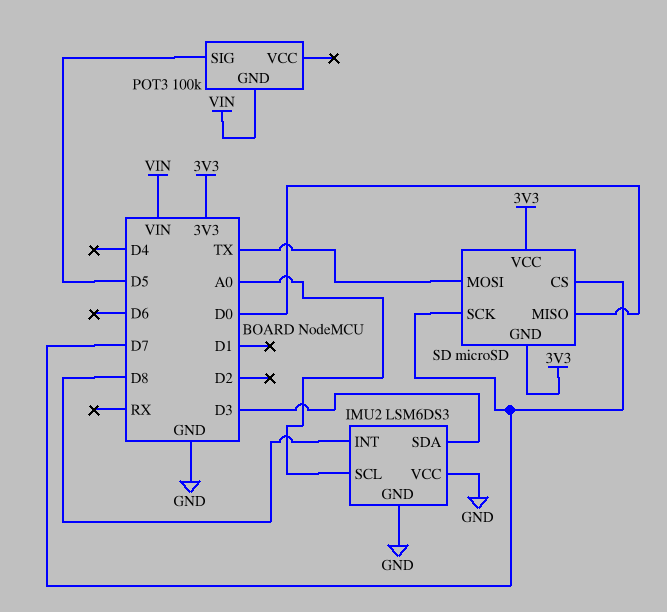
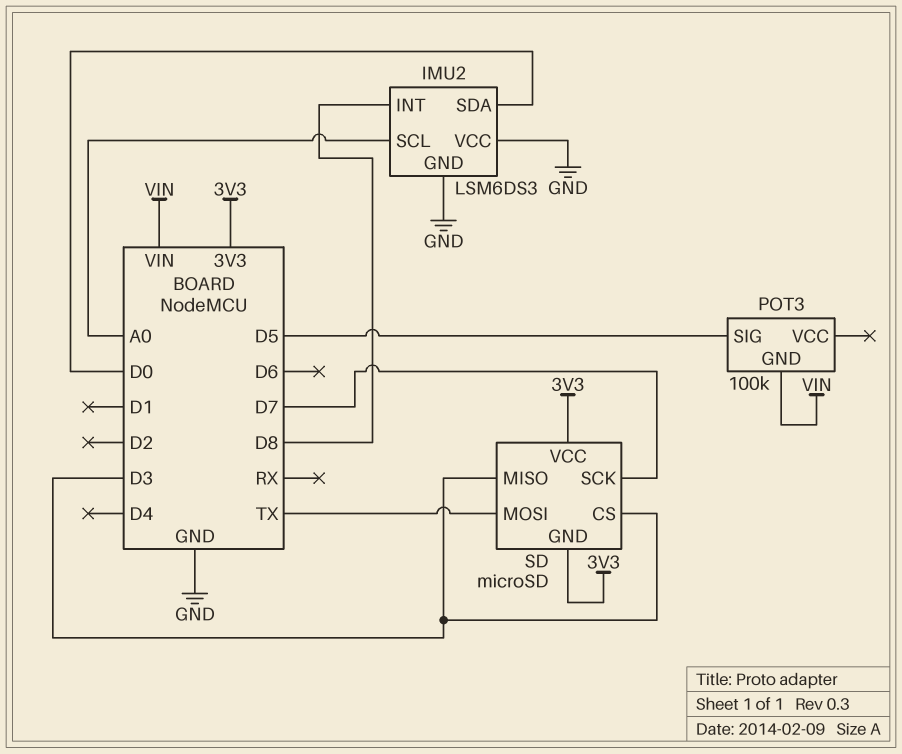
IMU2 pin SDA: D3 -> D0
SD pin CS: D7 -> D3
SD pin MISO: D0 -> D3

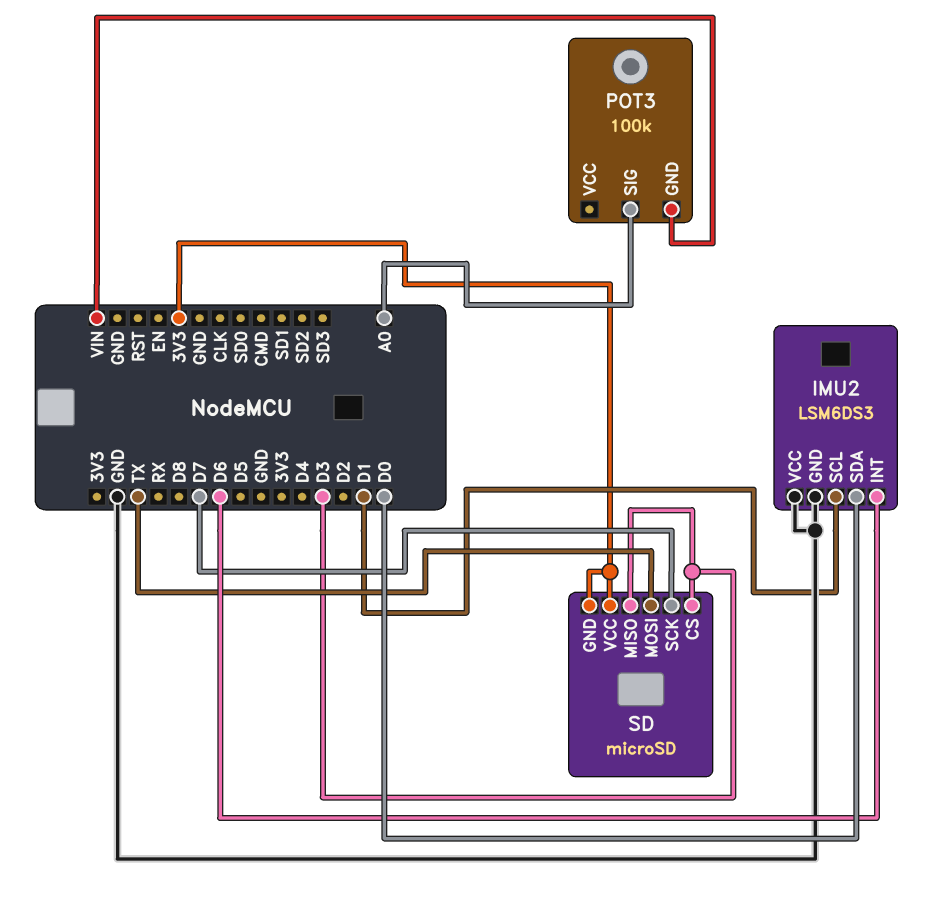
IMU2 pin INT: D8 -> D6
IMU2 pin SCL: A0 -> D1
POT3 pin SIG: D5 -> A0

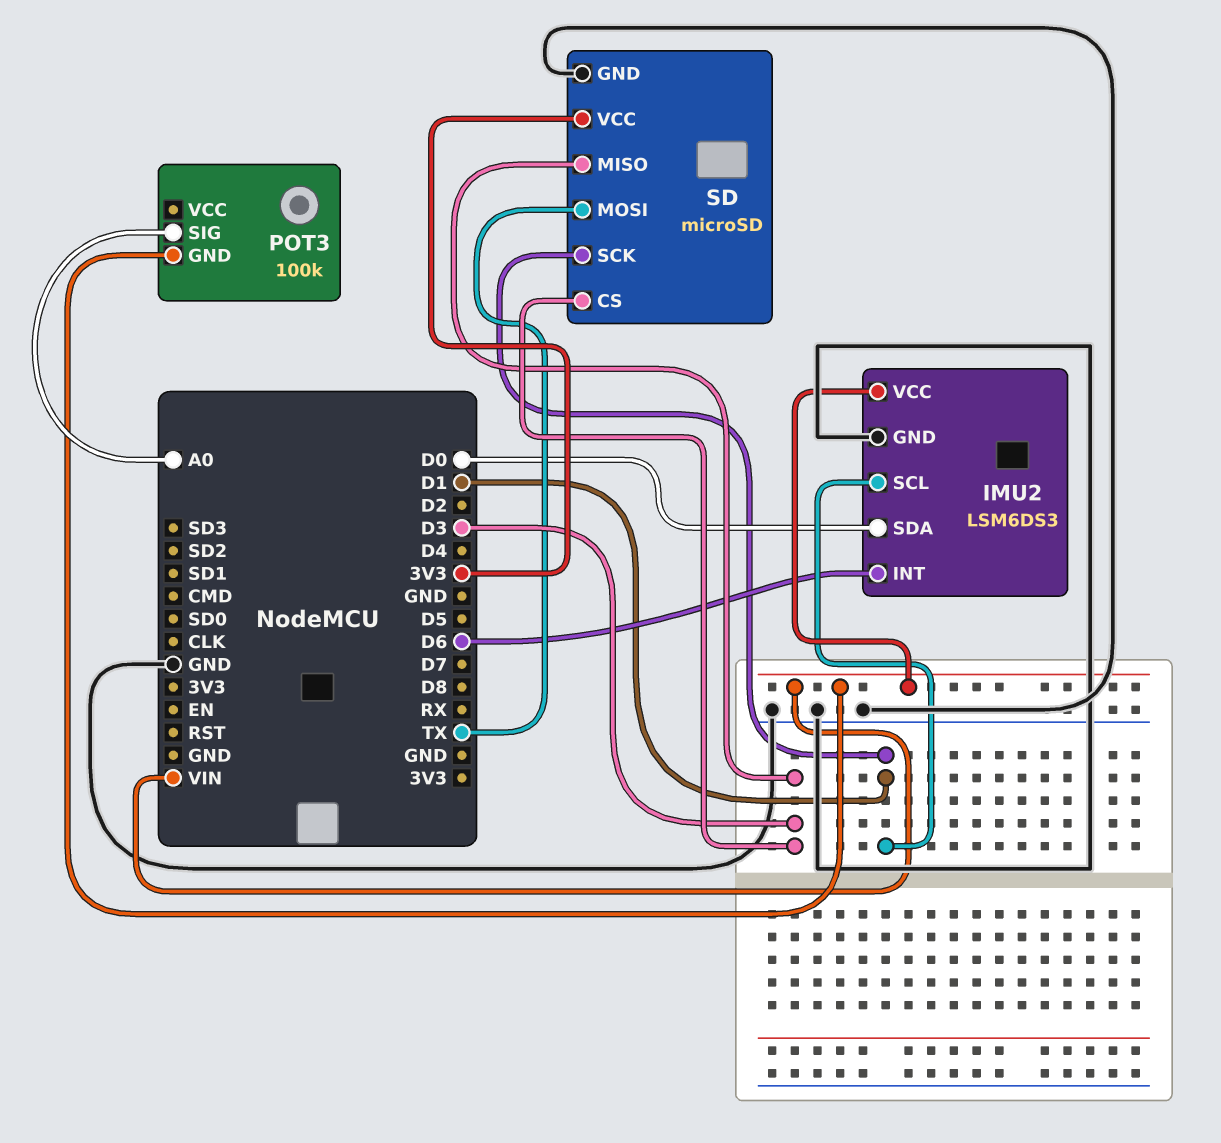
IMU2 pin VCC: GND -> VIN
SD pin GND: 3V3 -> GND
SD pin SCK: D7 -> D1

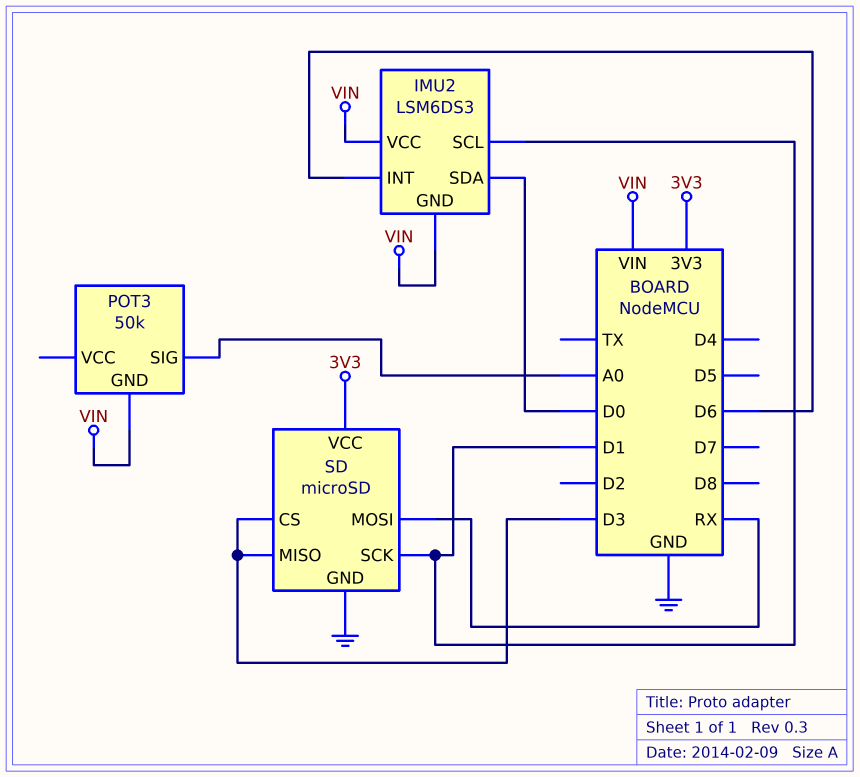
IMU2 pin GND: GND -> VIN
POT3: 100k -> 50k
SD pin MOSI: TX -> RX

